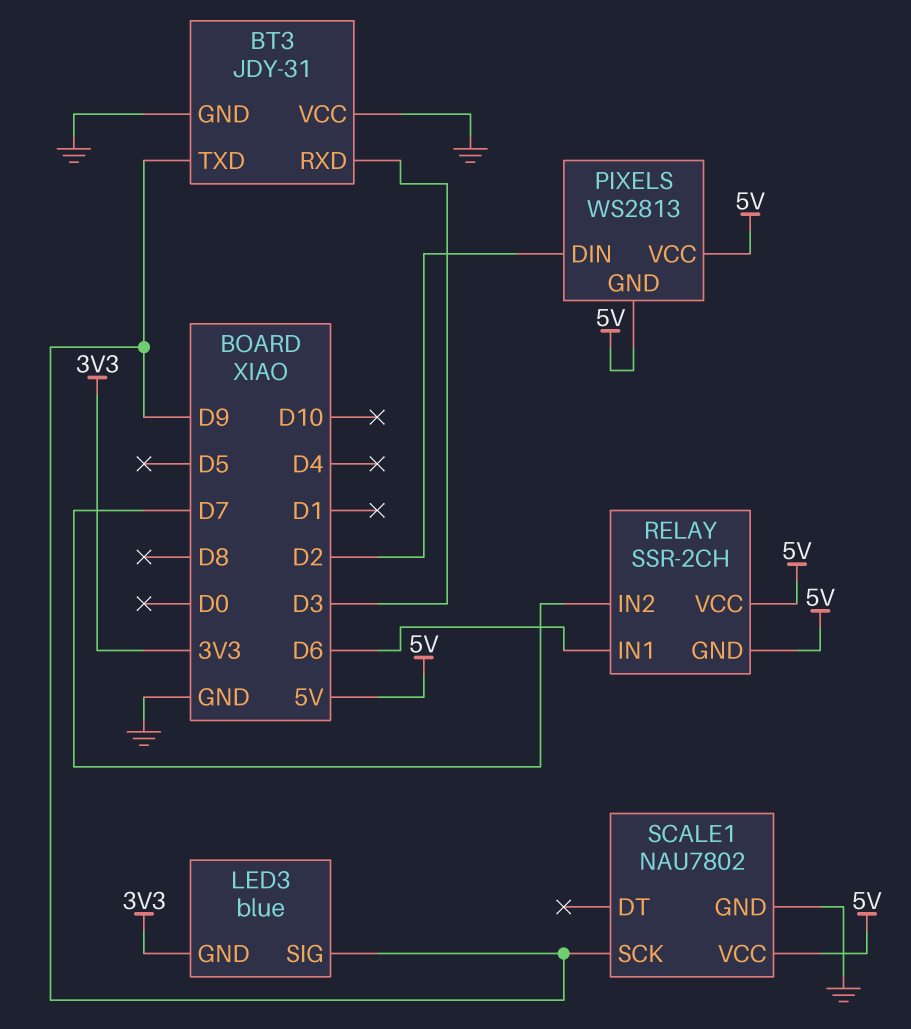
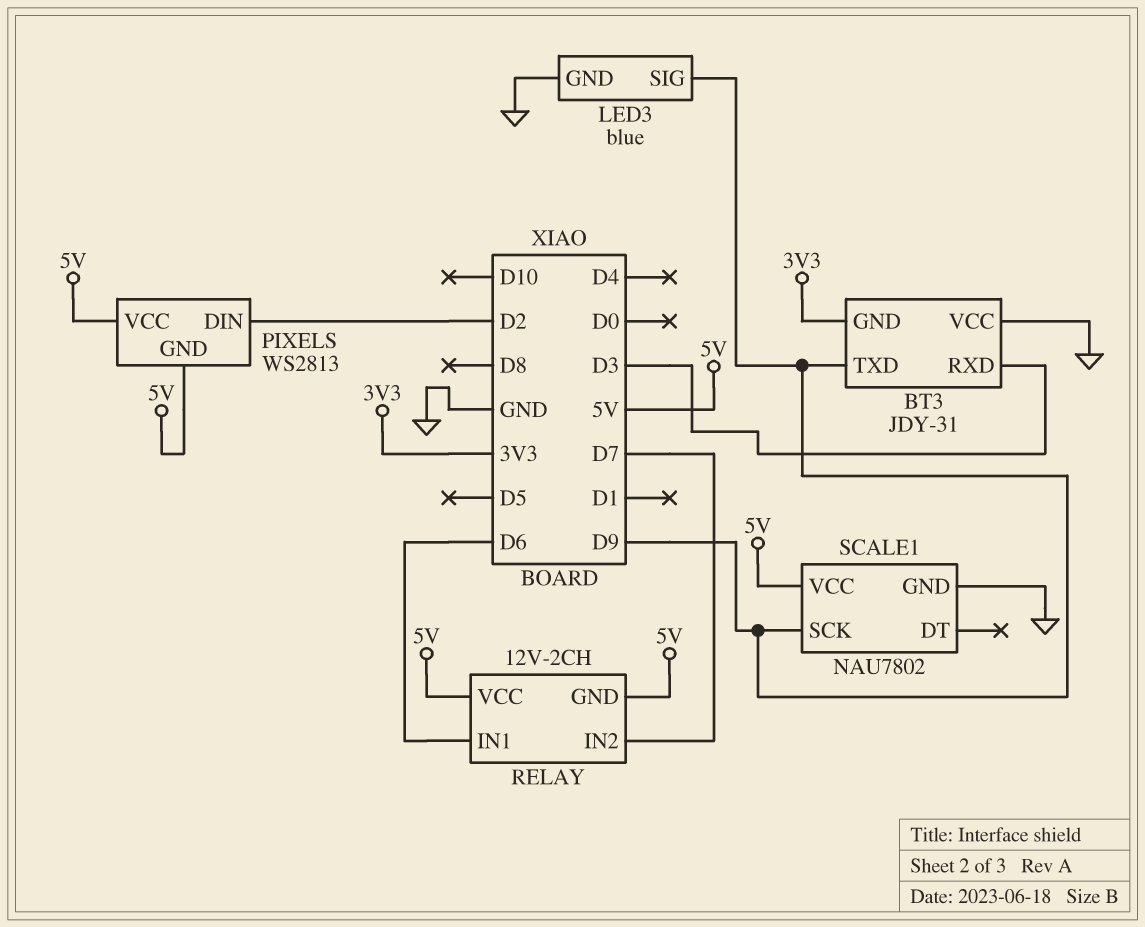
BT3 pin GND: GND -> 3V3
LED3 pin GND: 3V3 -> GND
RELAY: SSR-2CH -> 12V-2CH

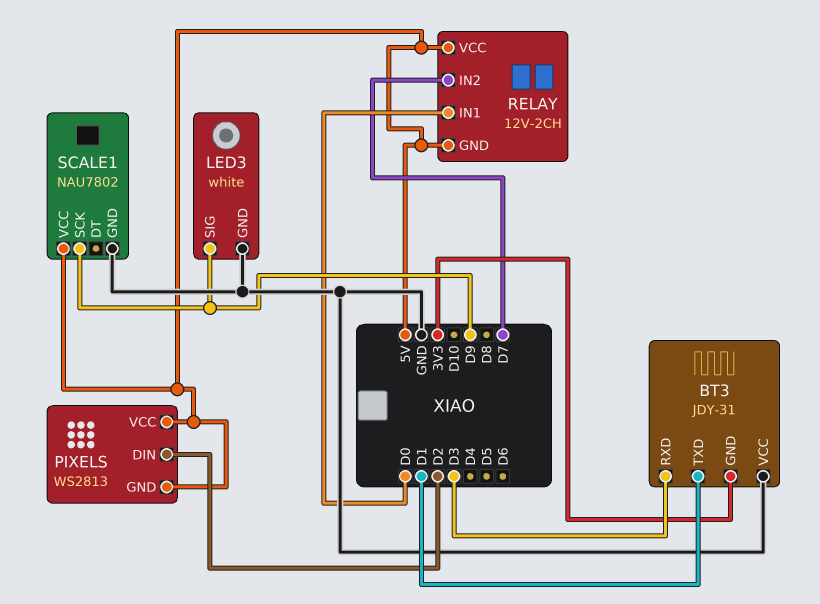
BT3 pin TXD: D9 -> D1
LED3: blue -> white
RELAY pin IN1: D6 -> D0

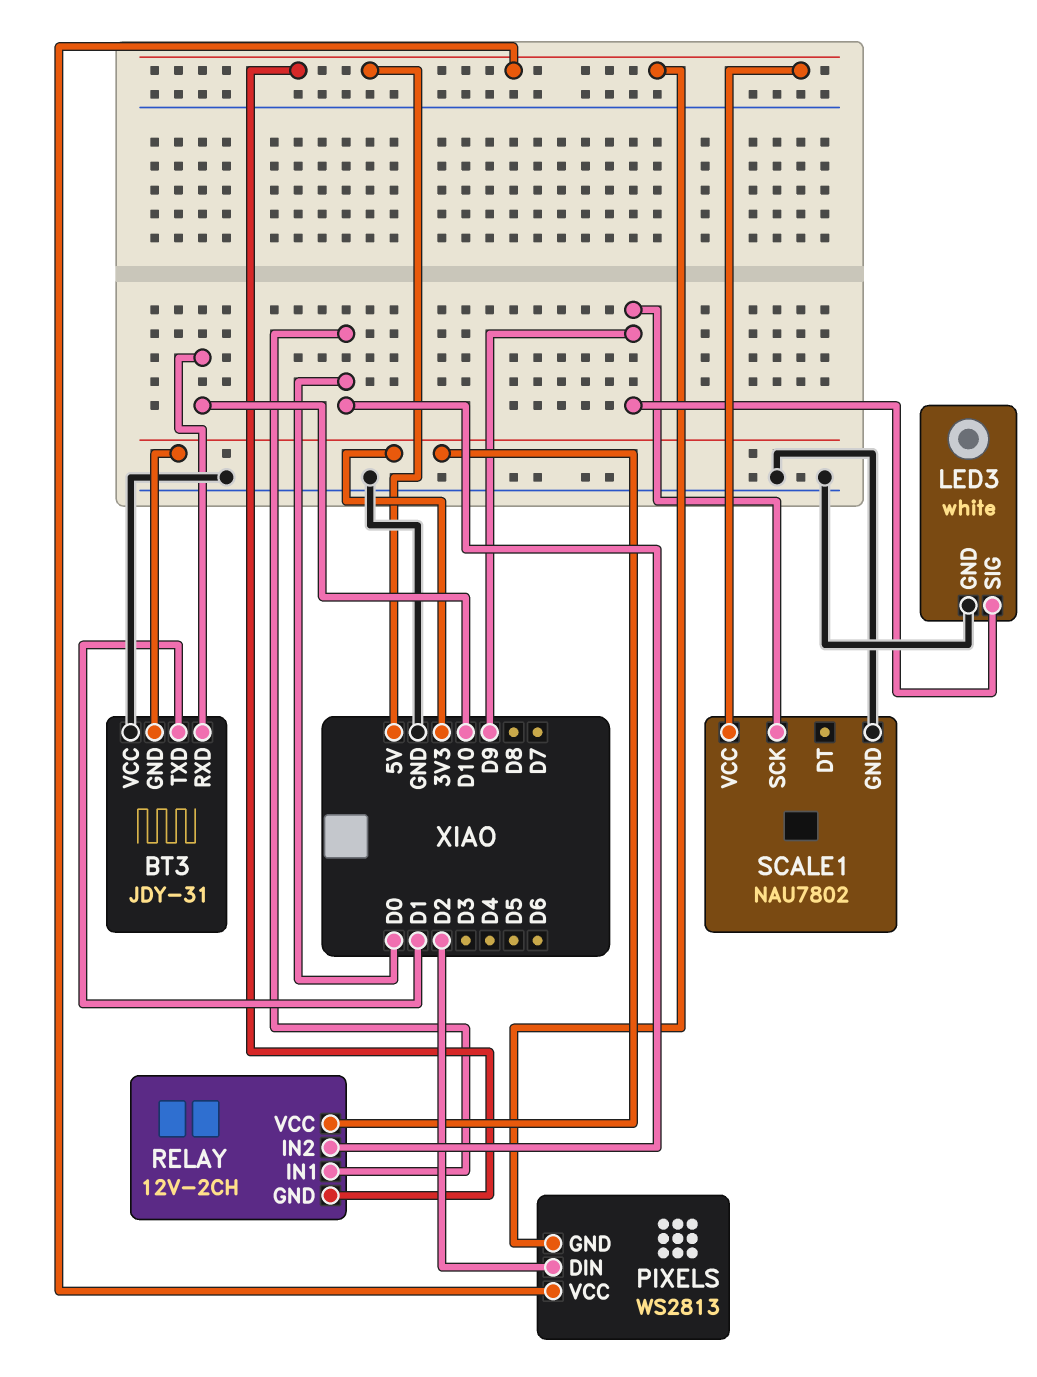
BT3 pin RXD: D3 -> D10
RELAY pin IN2: D7 -> D0
RELAY pin VCC: 5V -> 3V3

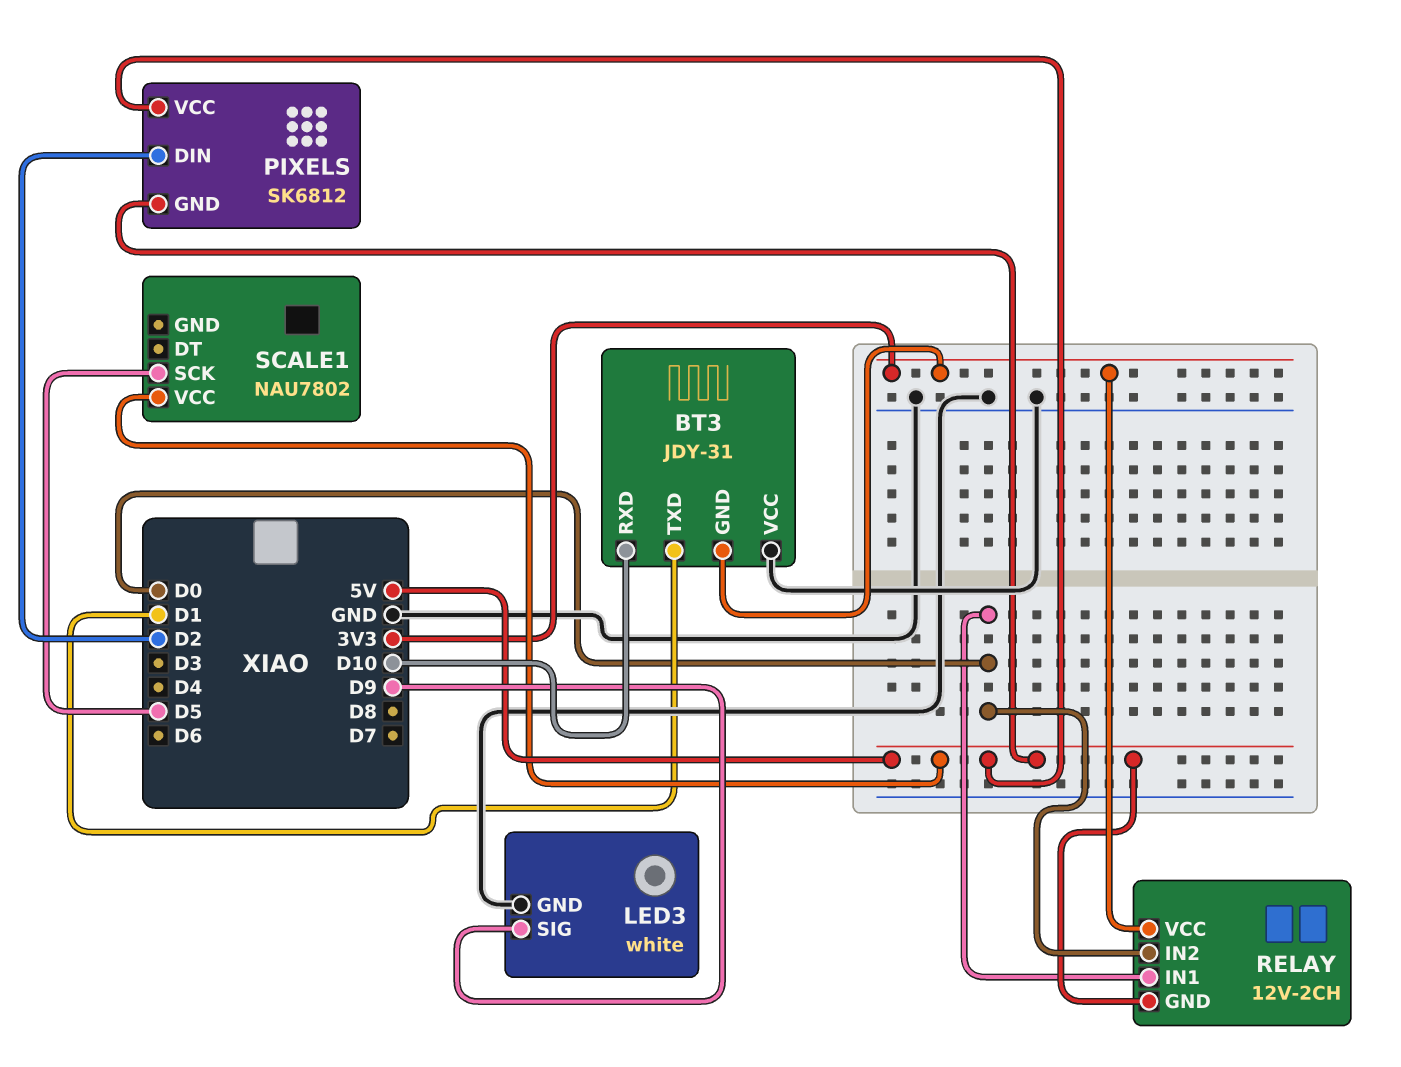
PIXELS: WS2813 -> SK6812
SCALE1 pin GND: GND -> none
SCALE1 pin SCK: D9 -> D5

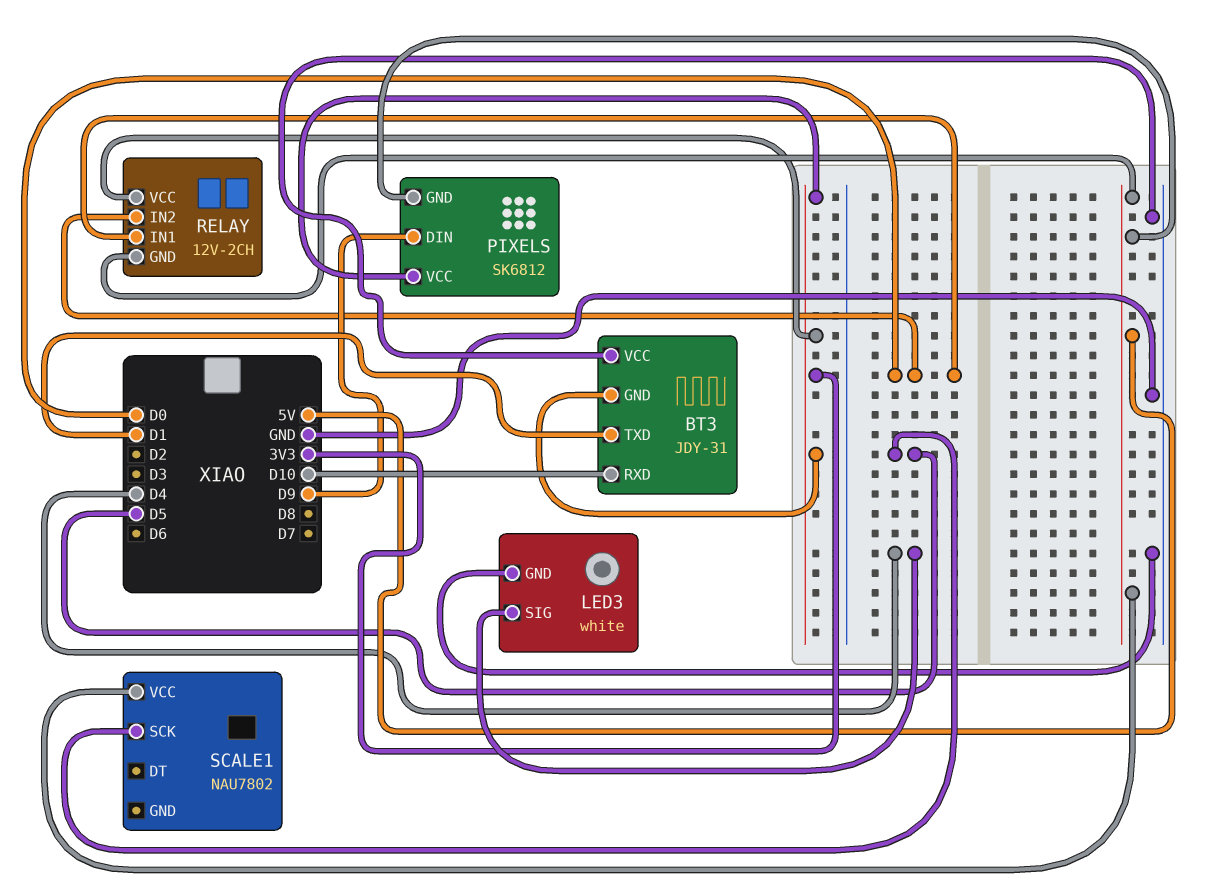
LED3 pin SIG: D9 -> D4
PIXELS pin DIN: D2 -> D9
PIXELS pin VCC: 5V -> 3V3

